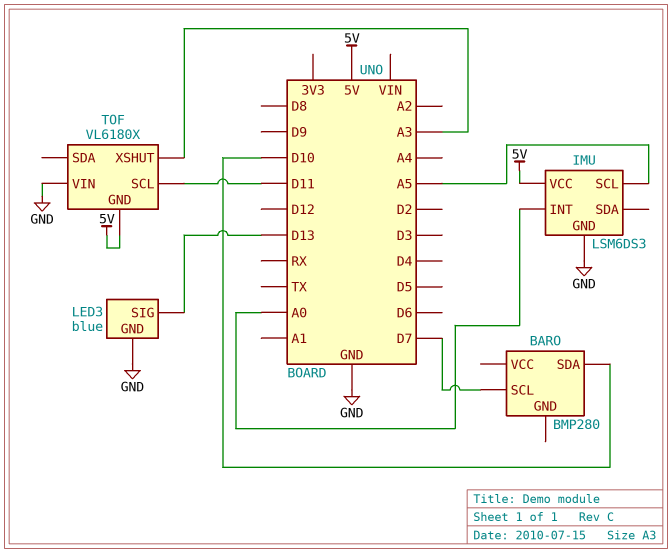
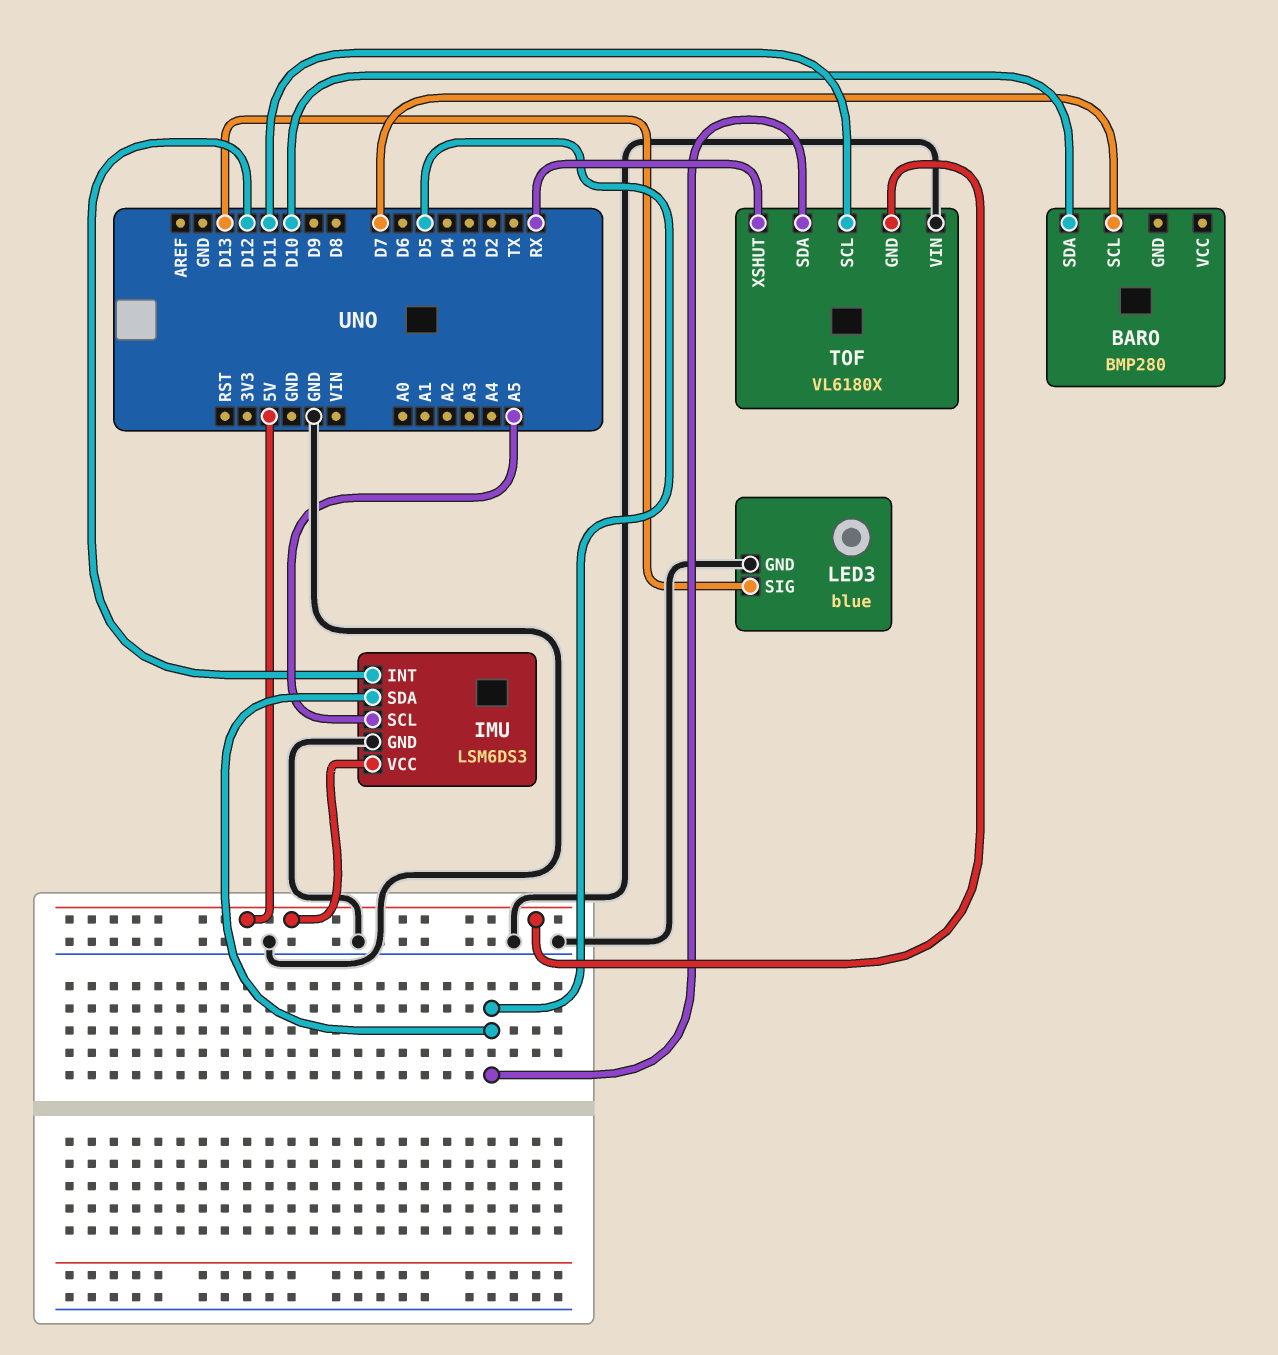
IMU pin INT: A0 -> D12
IMU pin SDA: none -> D5
TOF pin SDA: none -> D5
TOF pin XSHUT: A3 -> RX

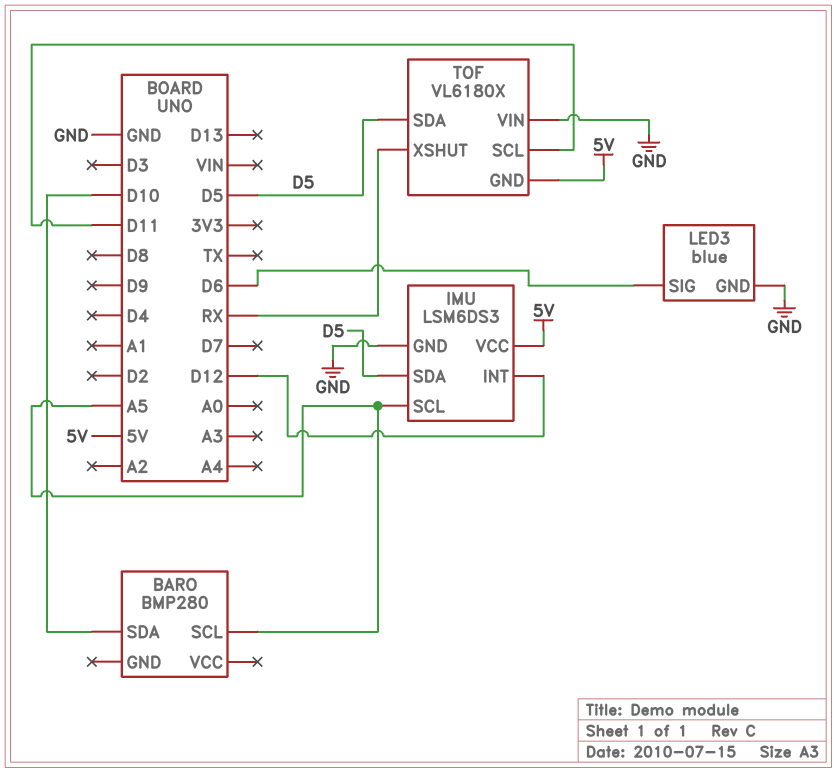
BARO pin SCL: D7 -> A5
LED3 pin SIG: D13 -> D6

